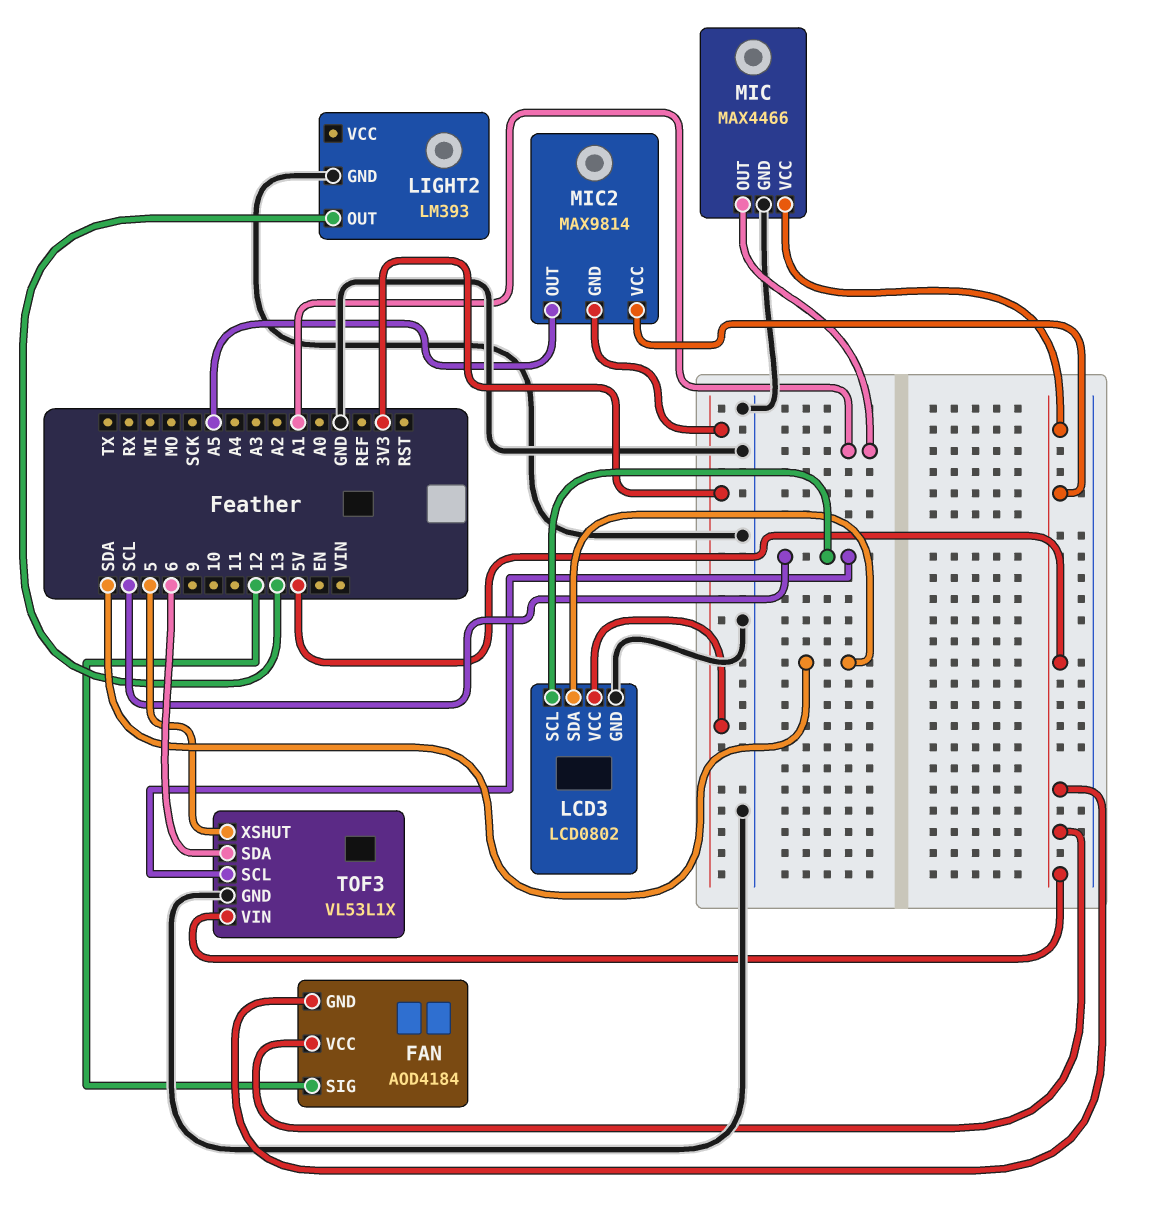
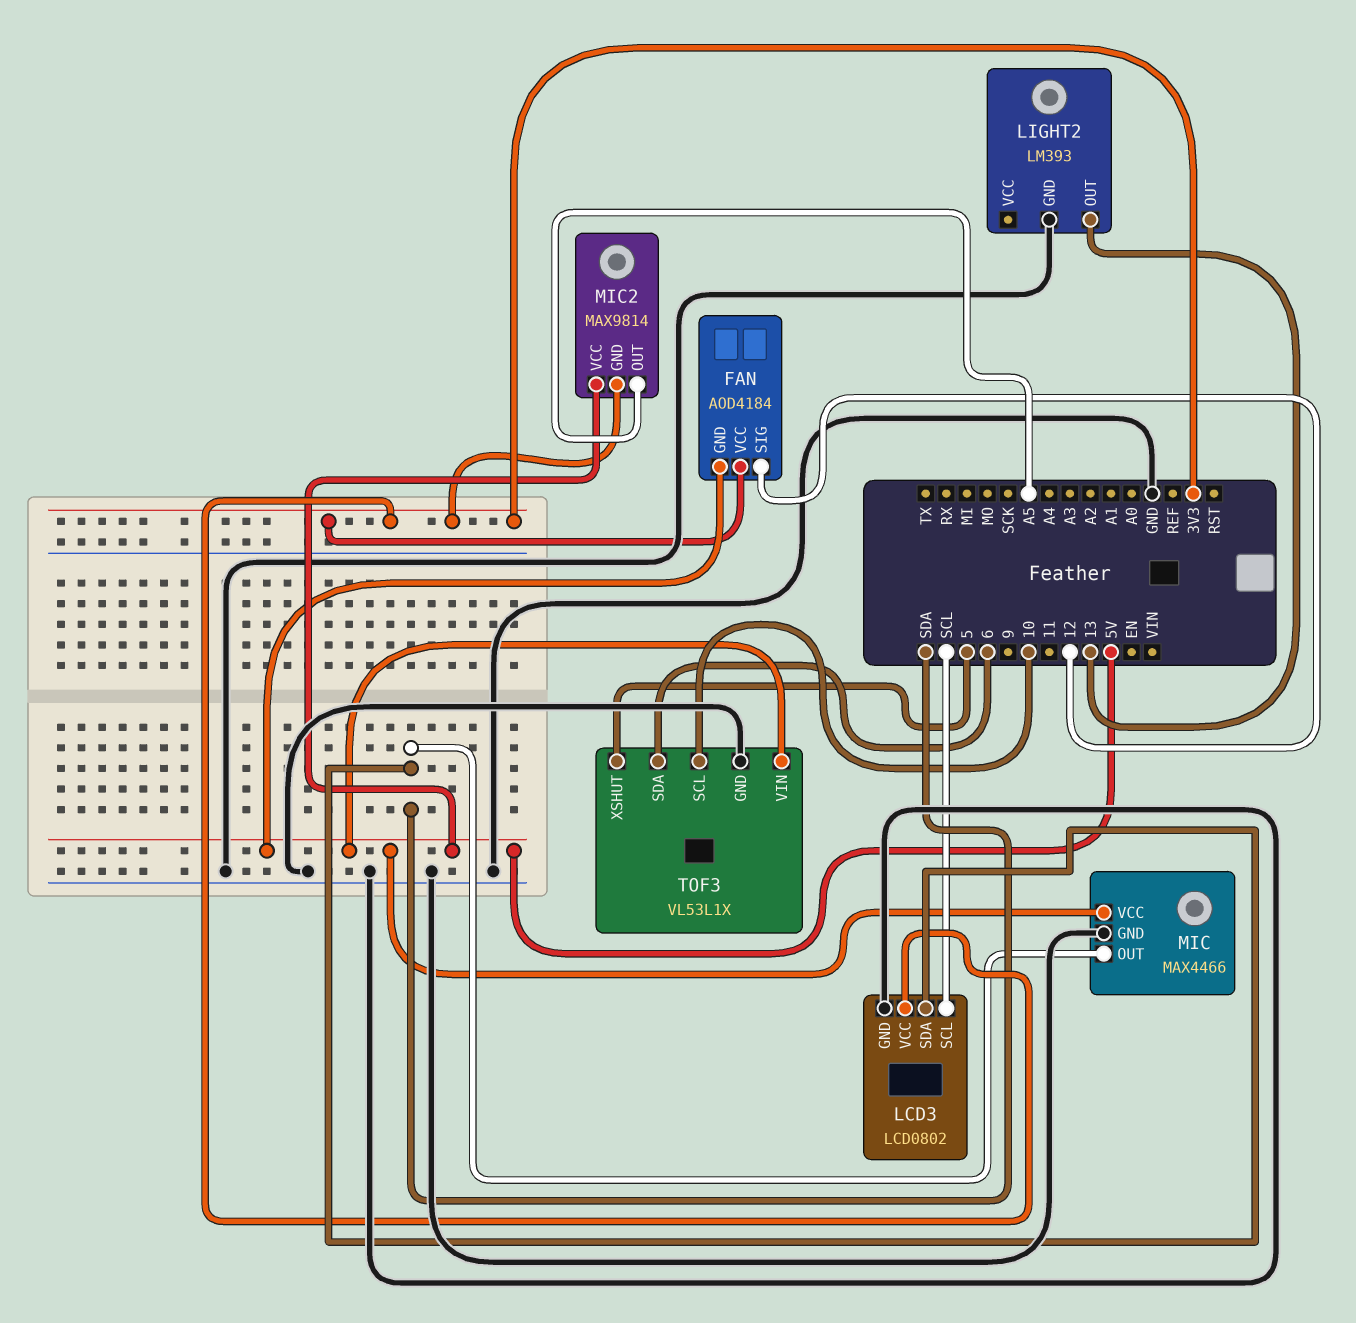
FAN pin VCC: 5V -> 3V3
MIC pin OUT: A1 -> SDA
TOF3 pin SCL: SCL -> 10

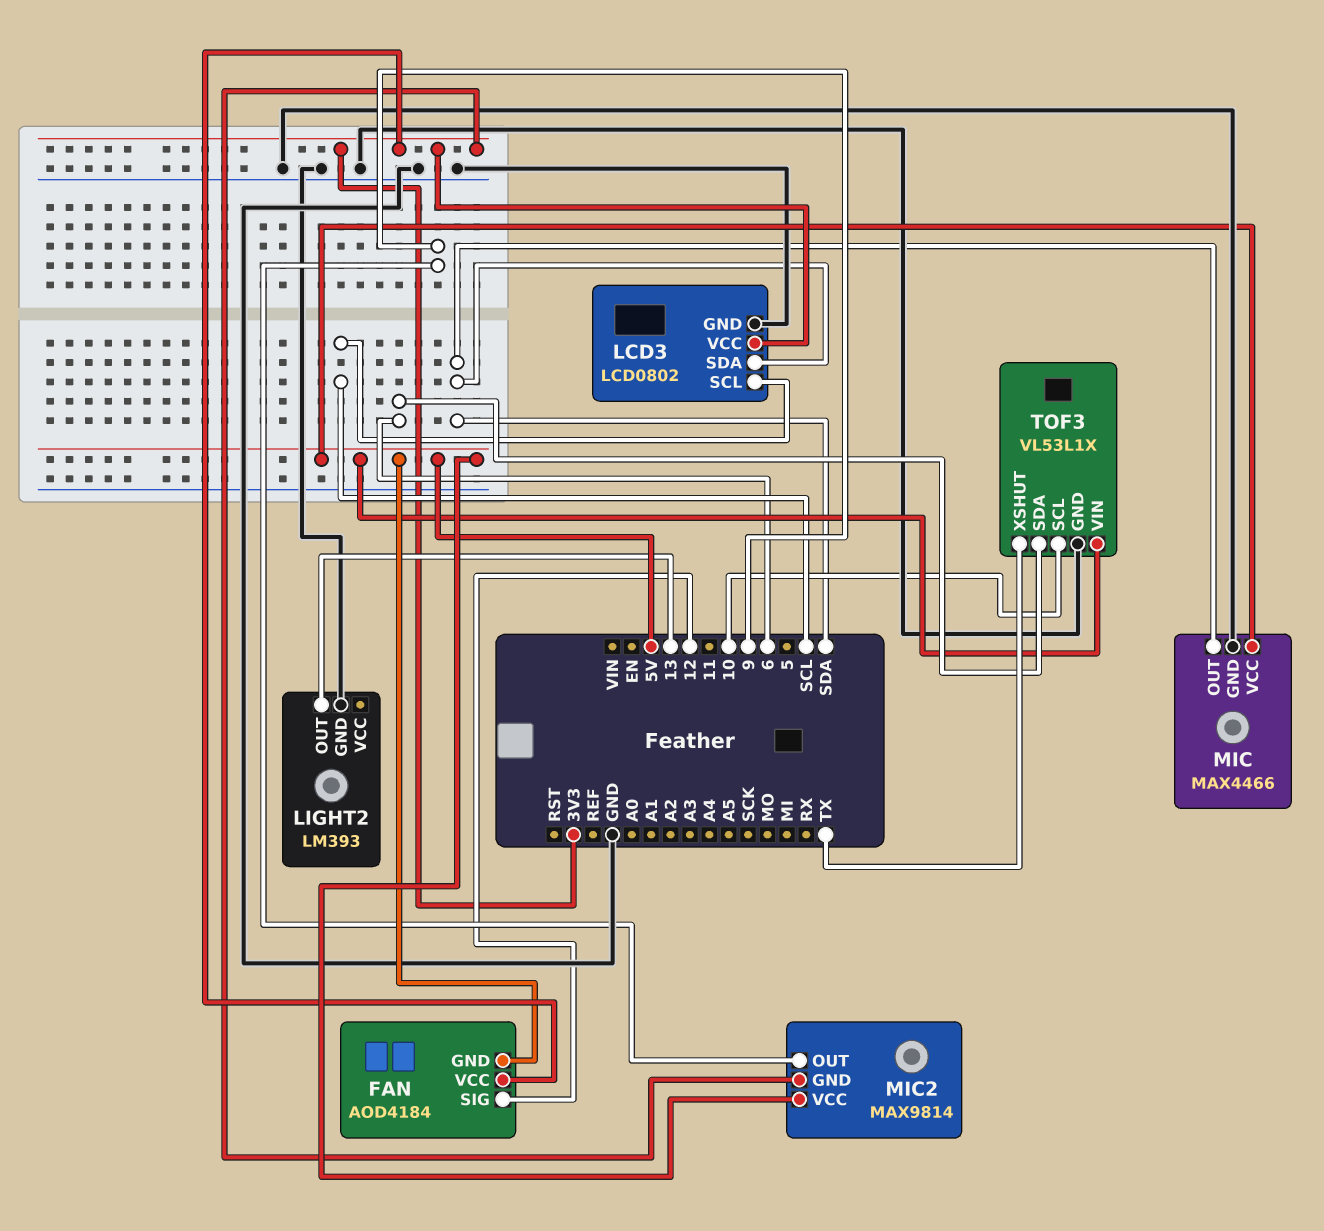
MIC2 pin OUT: A5 -> 9
TOF3 pin XSHUT: 5 -> TX

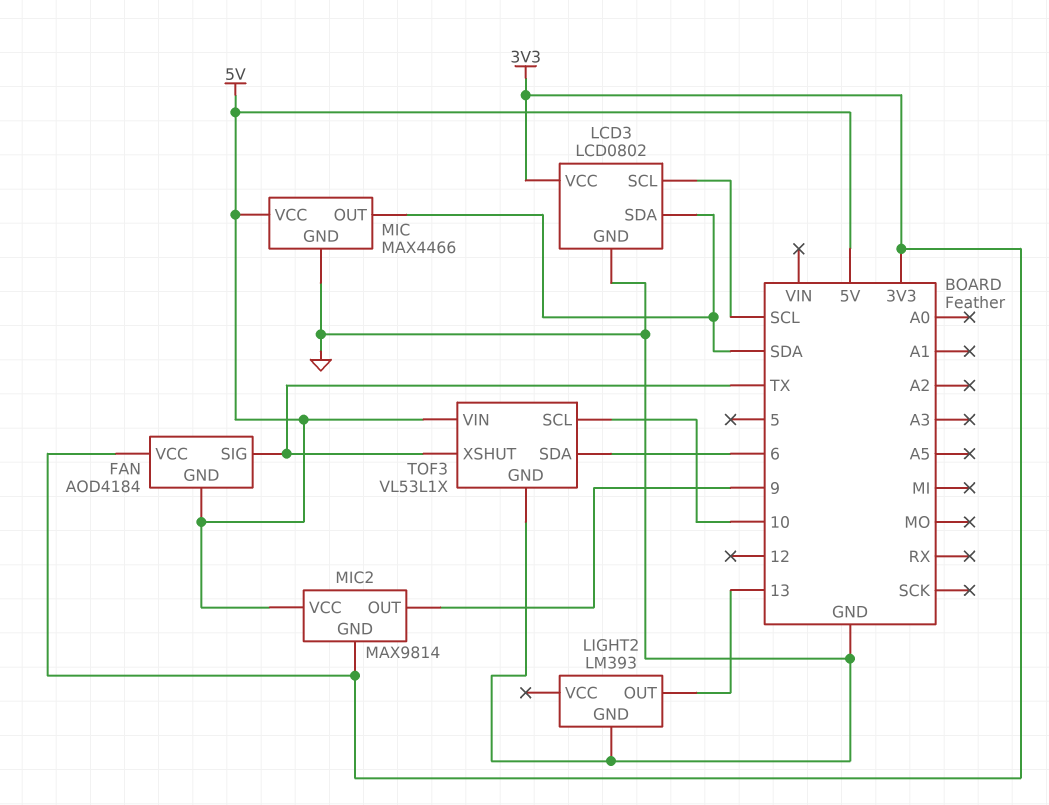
FAN pin SIG: 12 -> TX

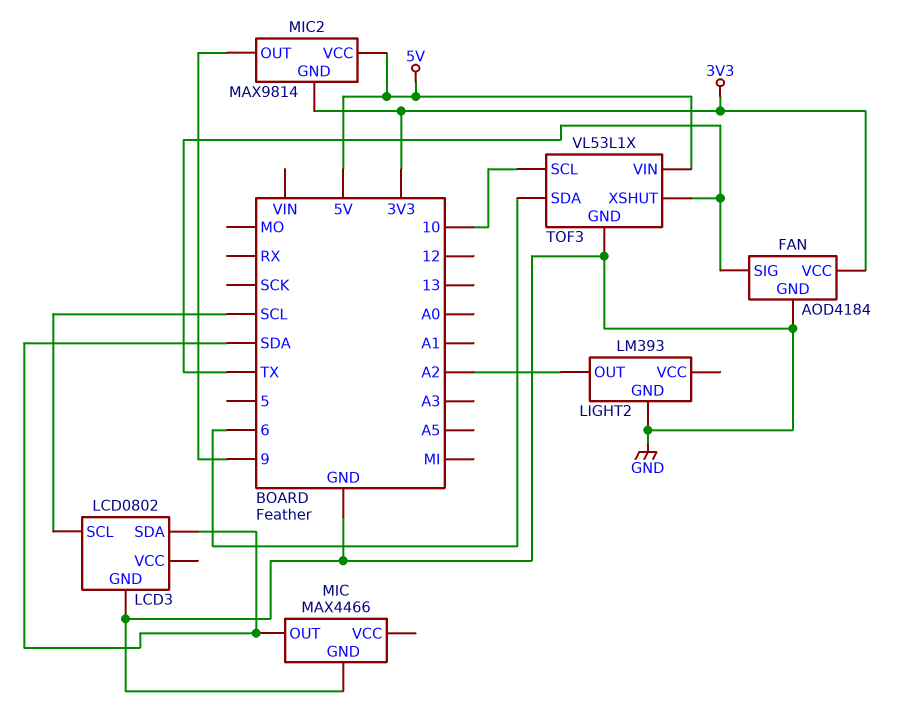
FAN pin GND: 5V -> GND
LCD3 pin VCC: 3V3 -> none
LIGHT2 pin OUT: 13 -> A2
MIC pin VCC: 5V -> none

